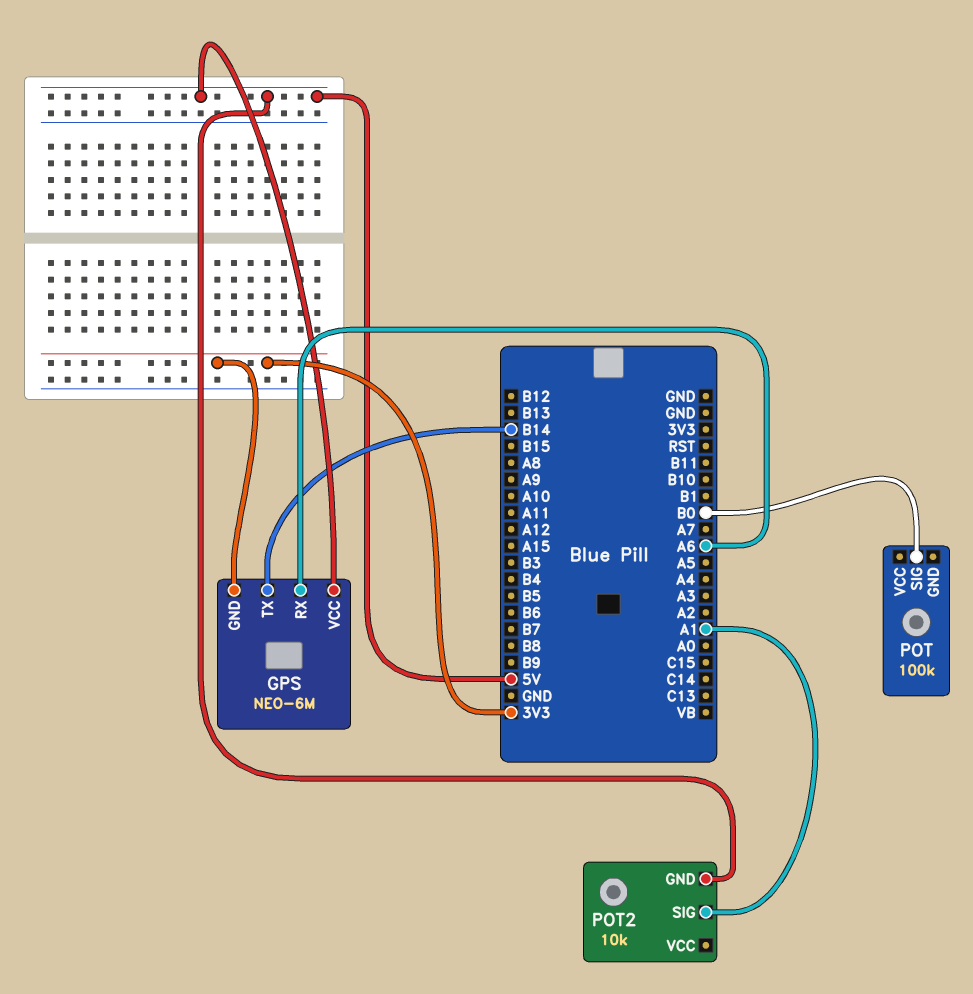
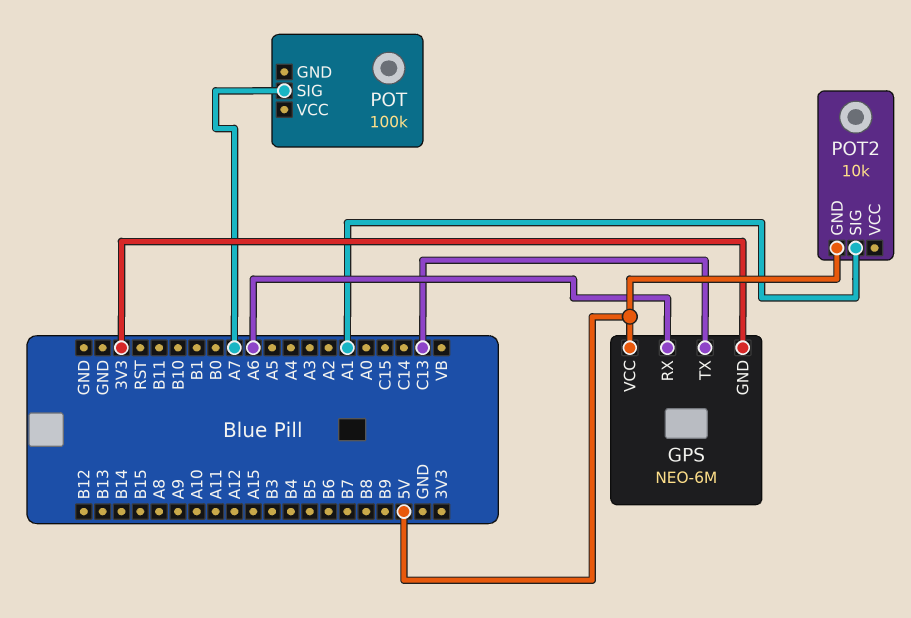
GPS pin TX: B14 -> C13
POT pin SIG: B0 -> A7

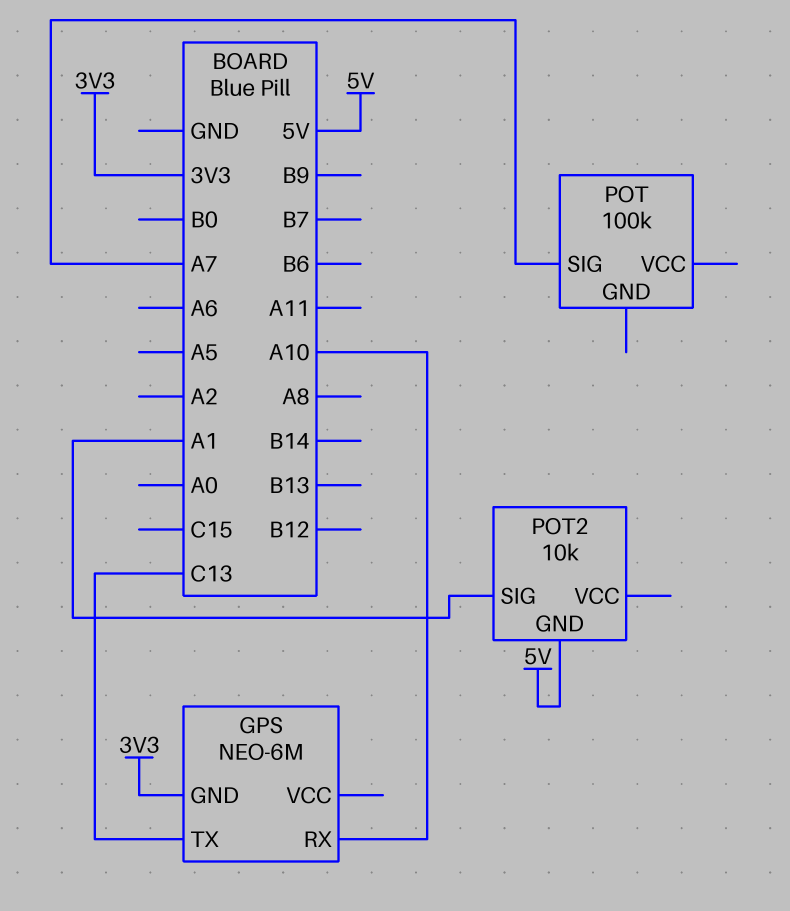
GPS pin RX: A6 -> A10
GPS pin VCC: 5V -> none

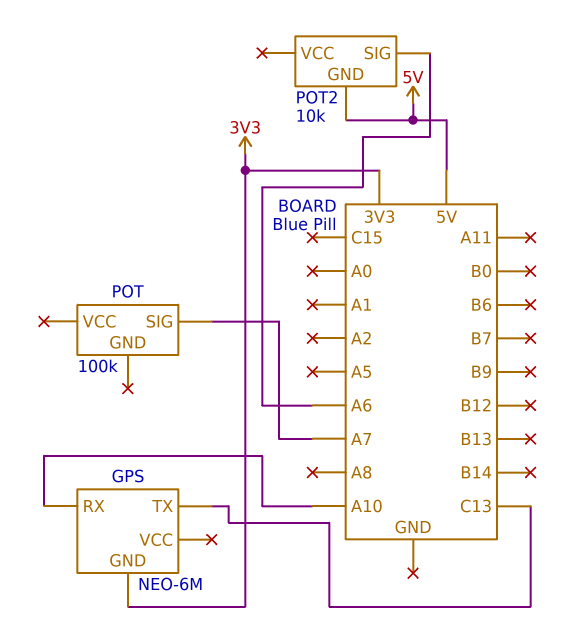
POT2 pin SIG: A1 -> A6

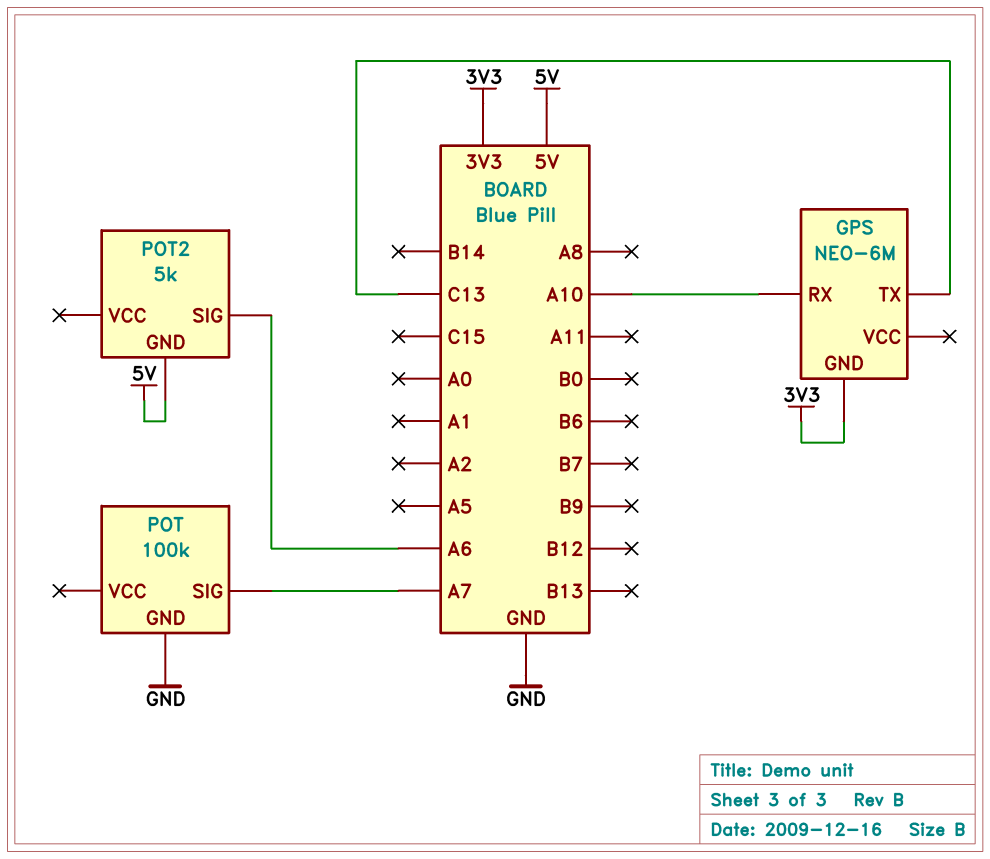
POT pin GND: none -> GND
POT2: 10k -> 5k

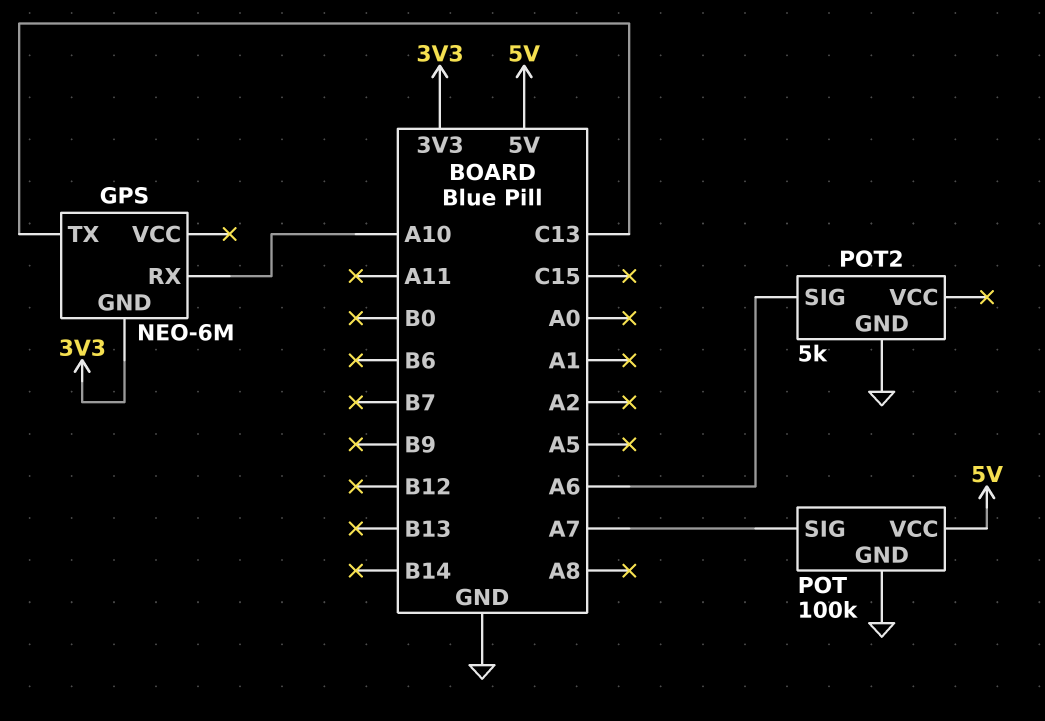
POT pin VCC: none -> 5V
POT2 pin GND: 5V -> GND

